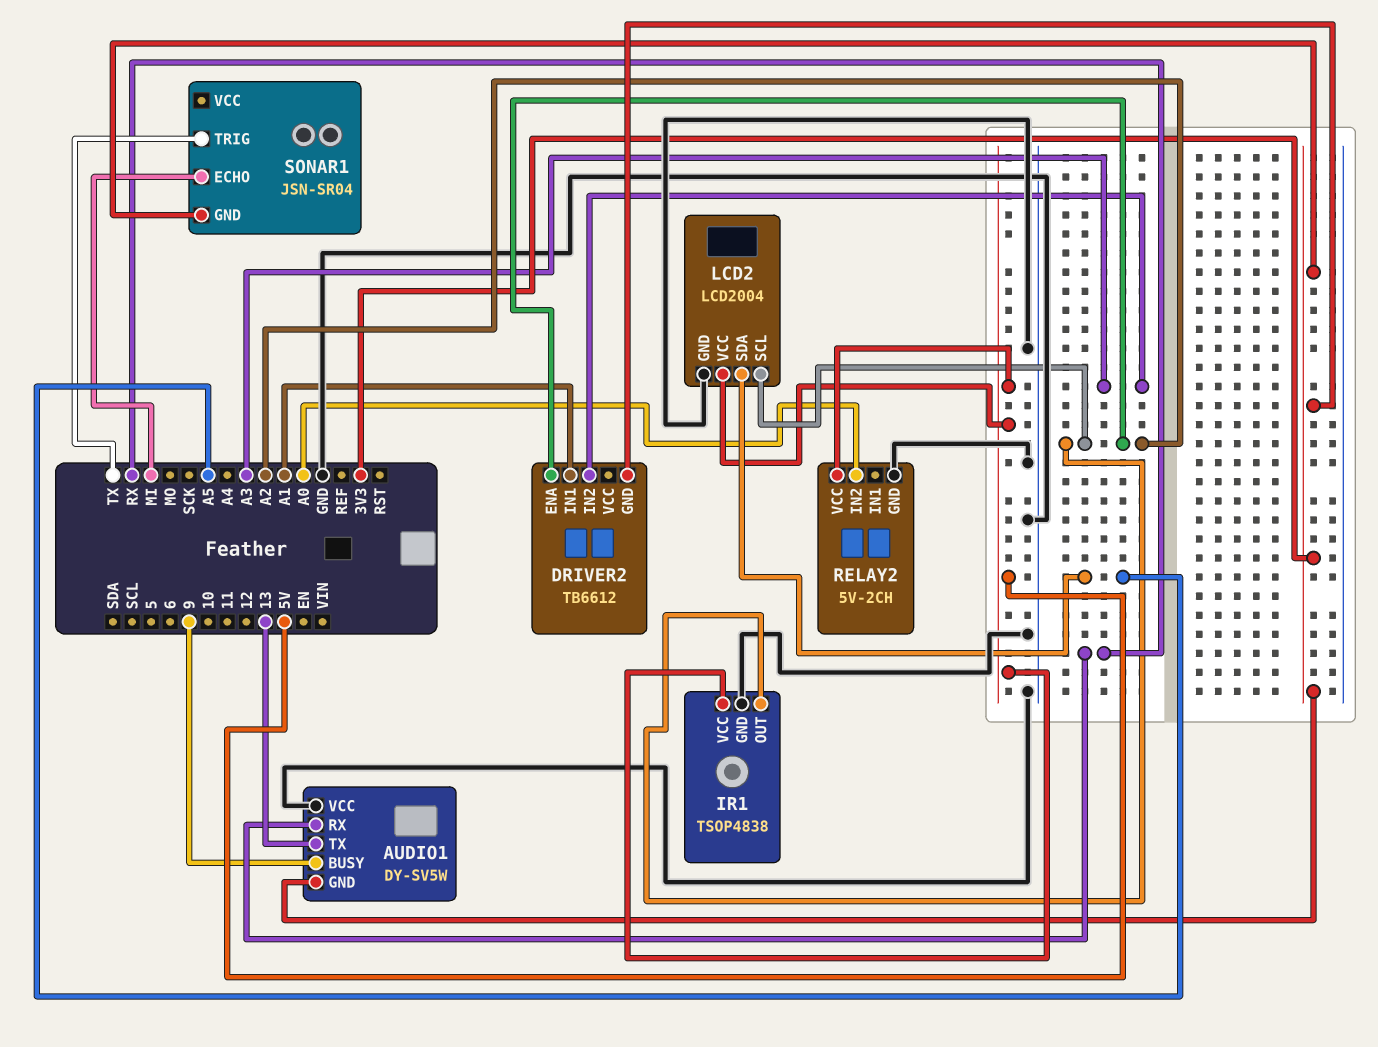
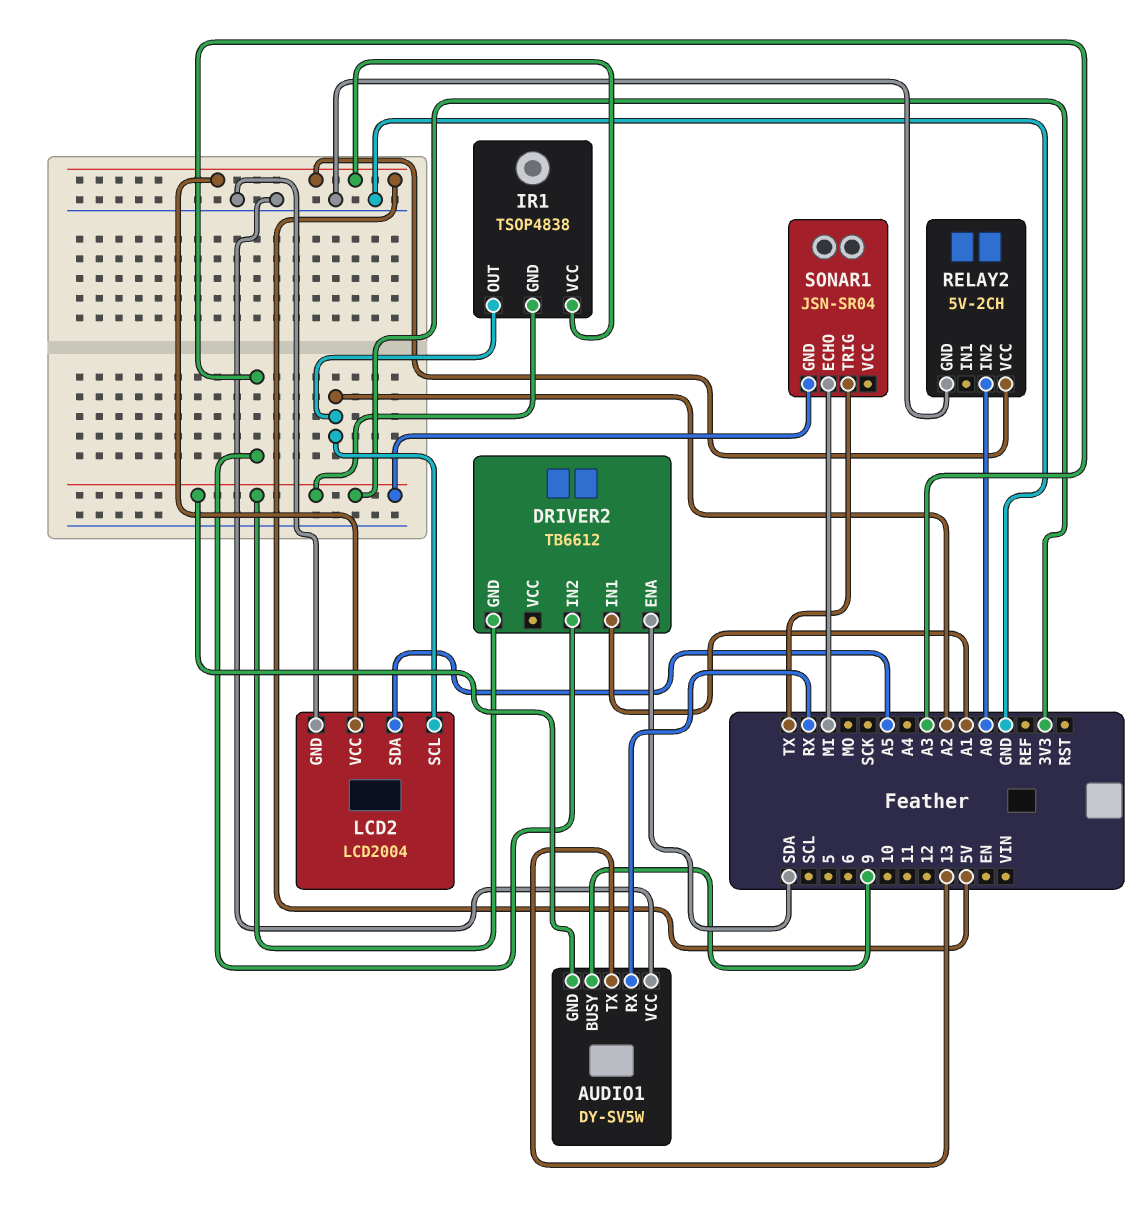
DRIVER2 pin ENA: A2 -> SDA
IR1 pin GND: GND -> 3V3

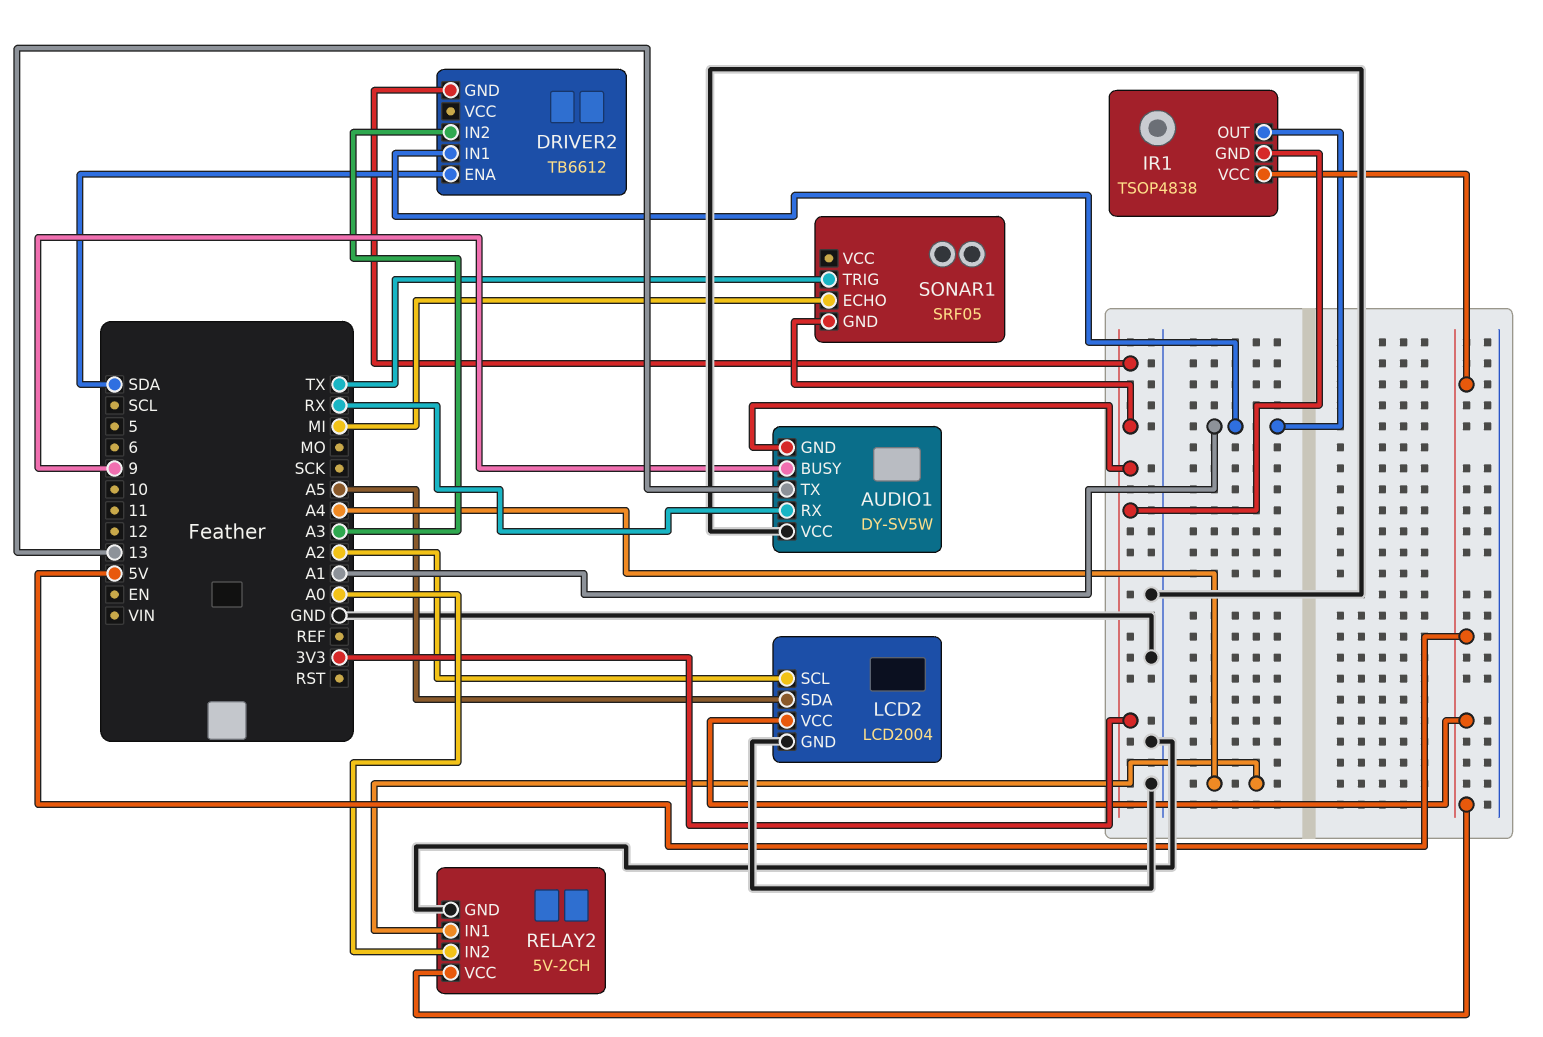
IR1 pin OUT: A2 -> A1
RELAY2 pin IN1: none -> A4
SONAR1: JSN-SR04 -> SRF05

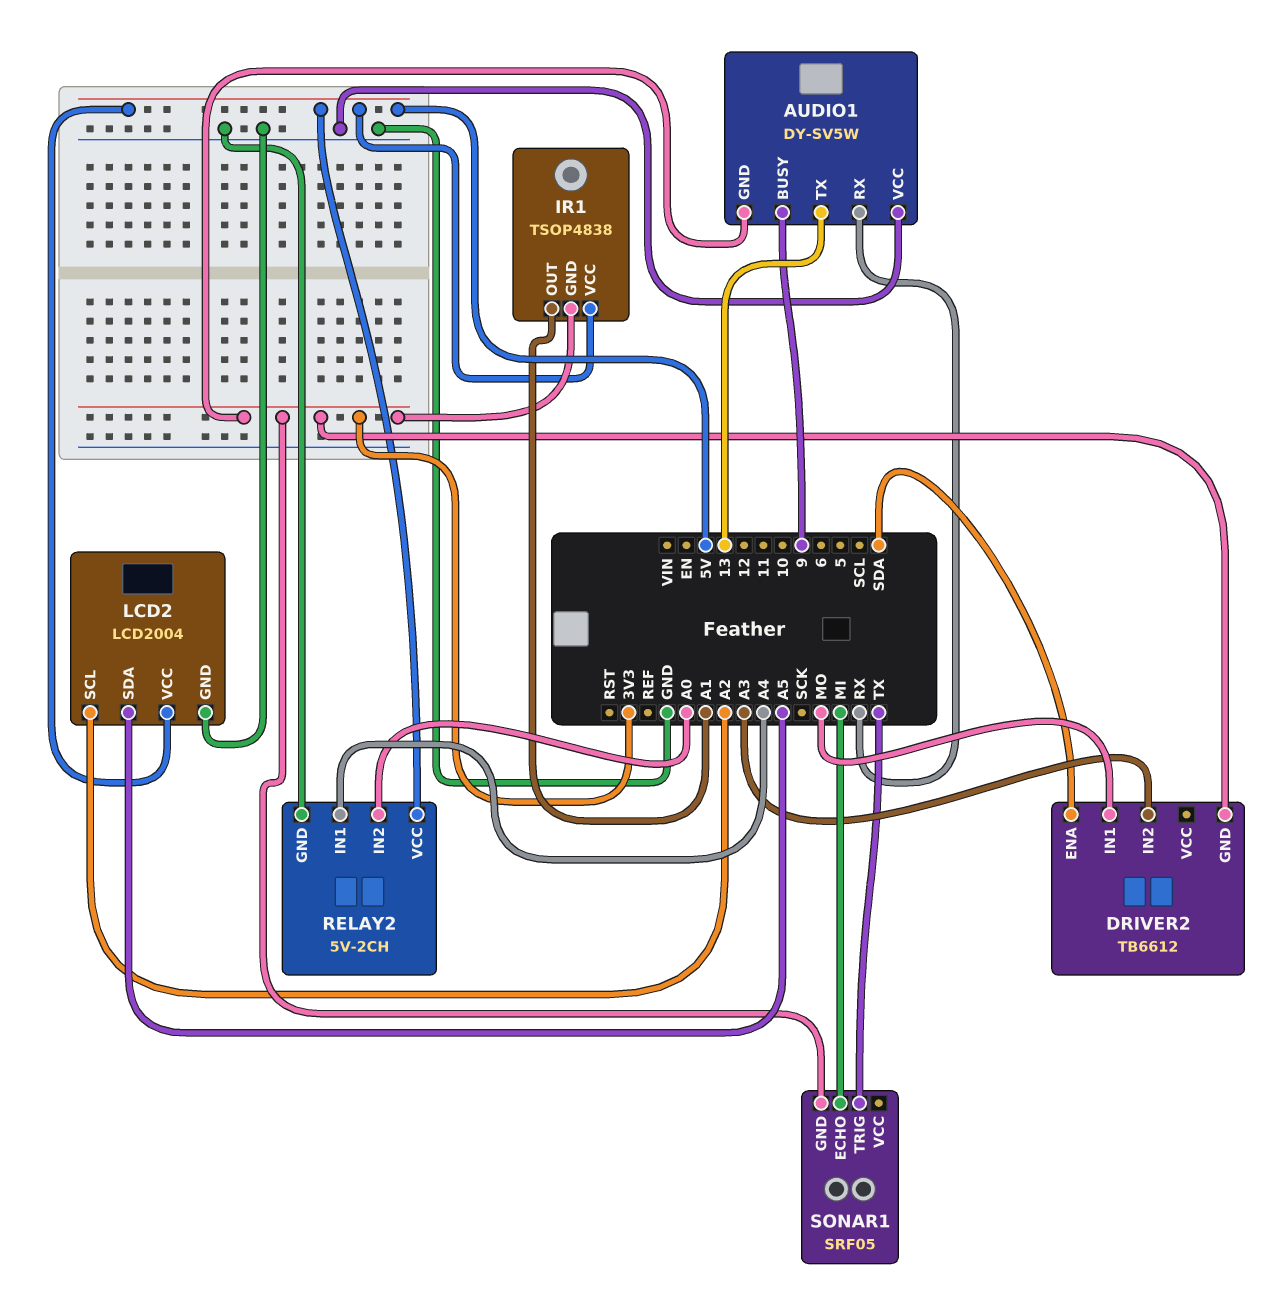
DRIVER2 pin IN1: A1 -> MO

